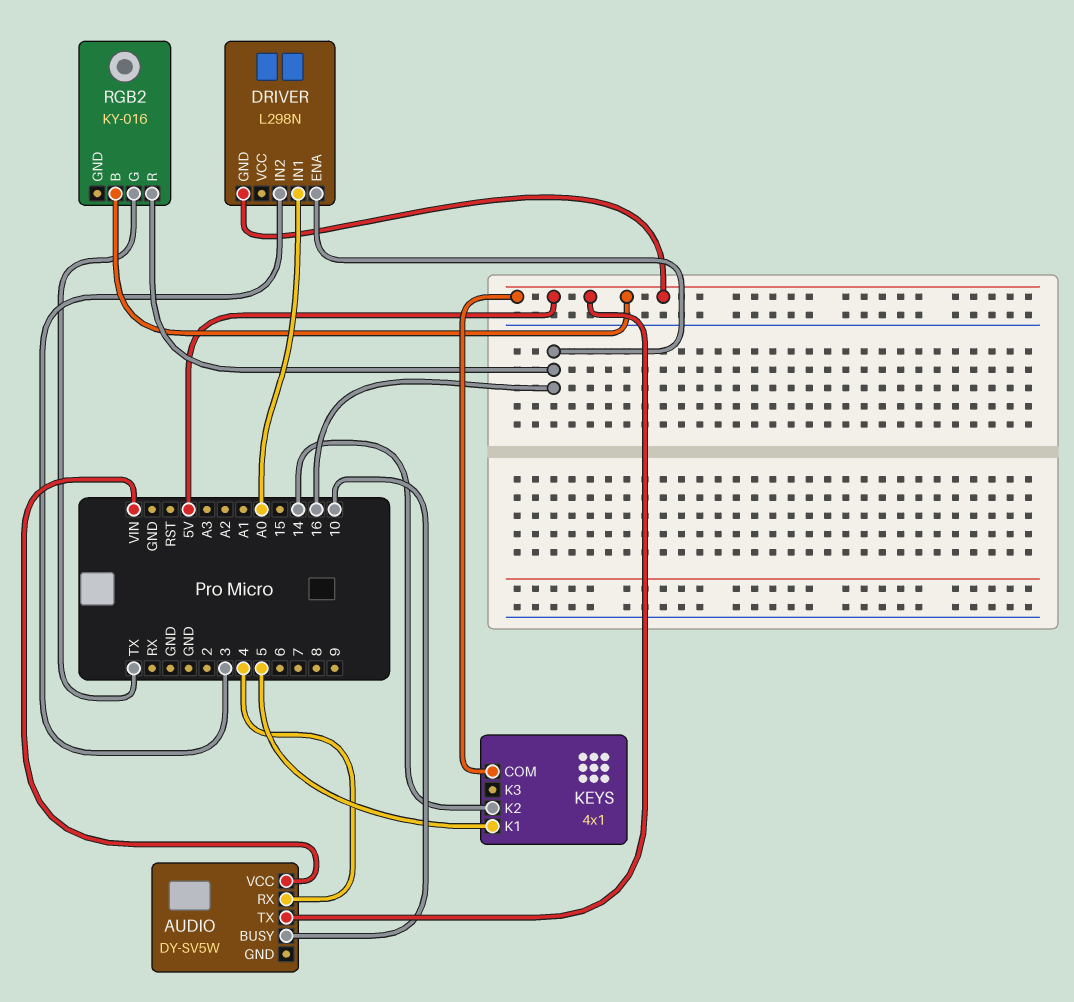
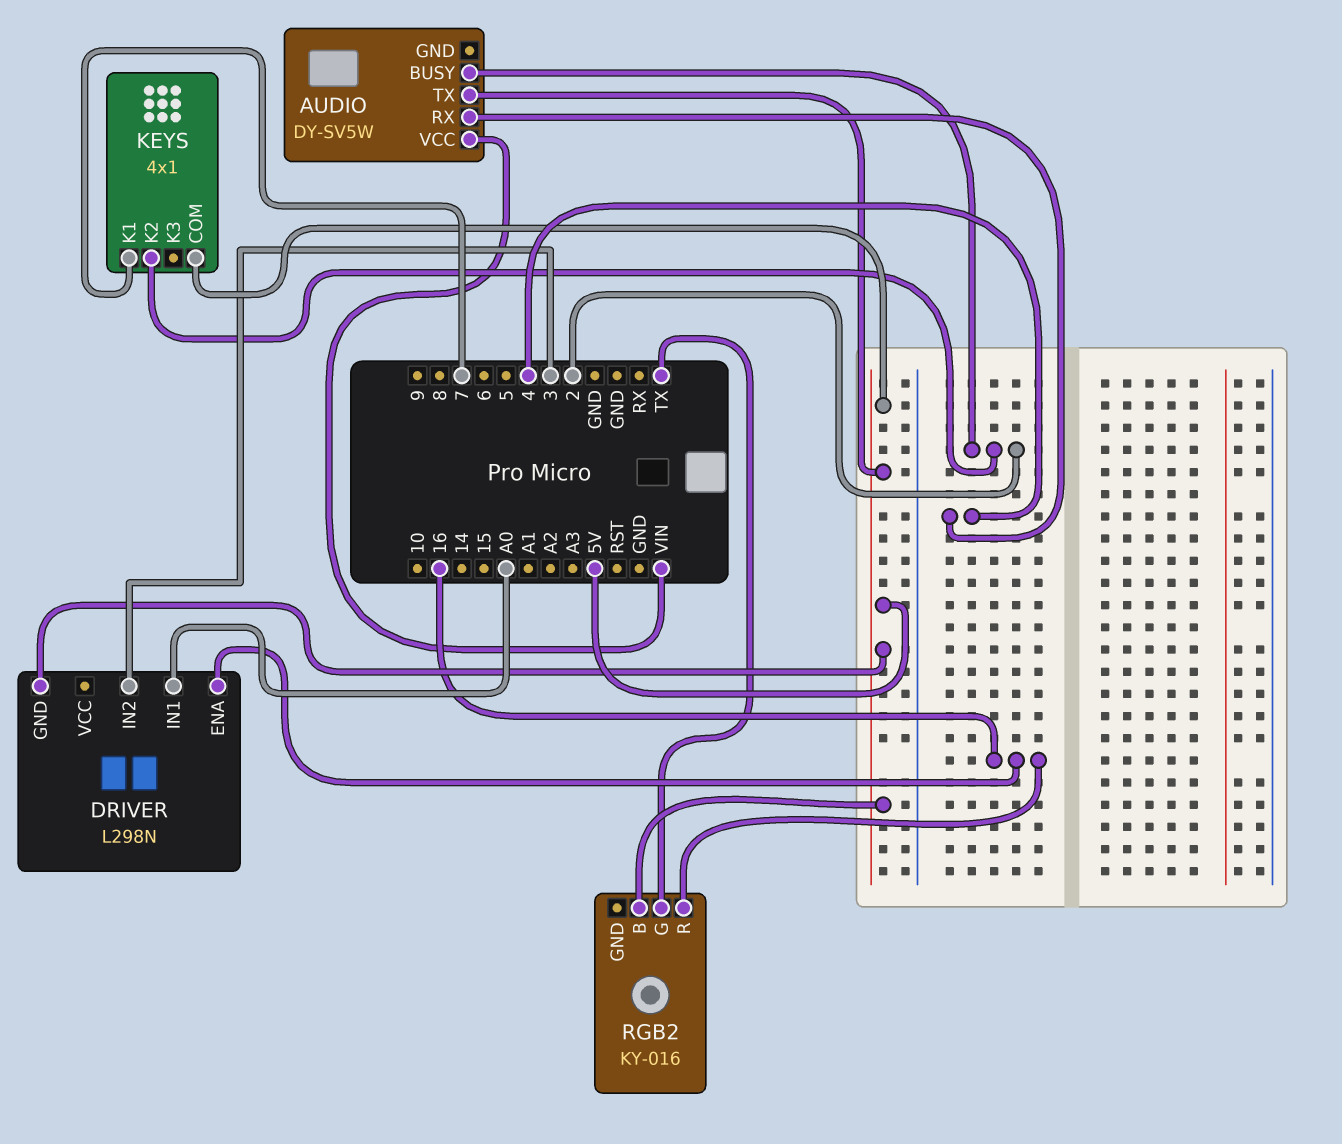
AUDIO pin BUSY: 10 -> 2
KEYS pin K1: 5 -> 7
KEYS pin K2: 14 -> 2

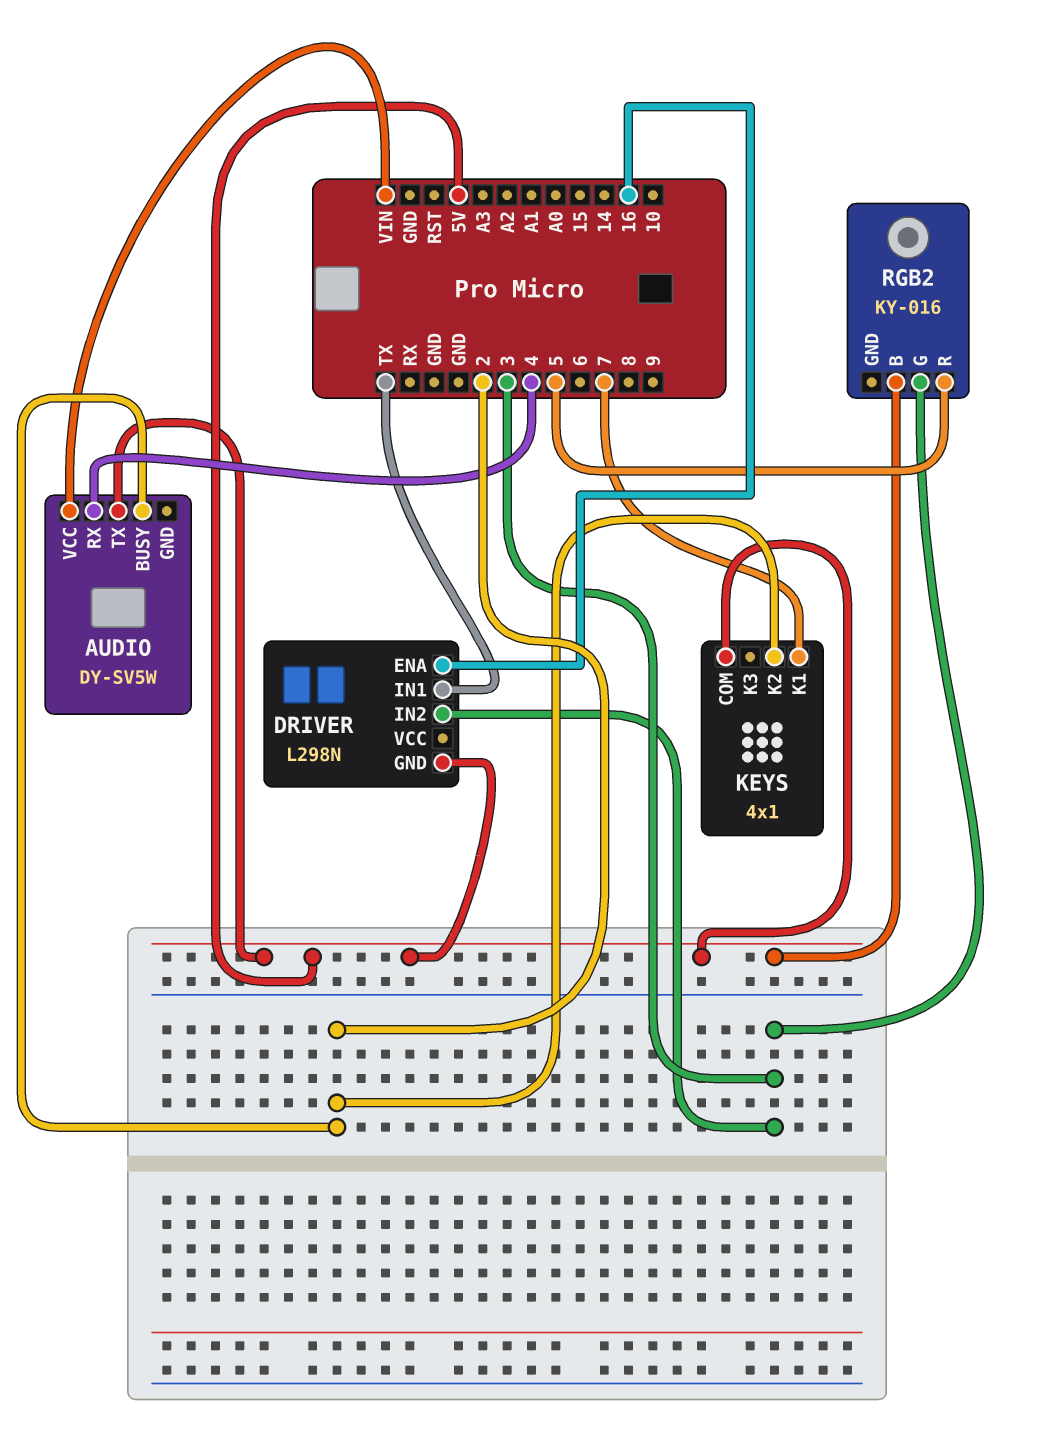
DRIVER pin IN1: A0 -> TX
RGB2 pin G: TX -> 3
RGB2 pin R: 16 -> 5

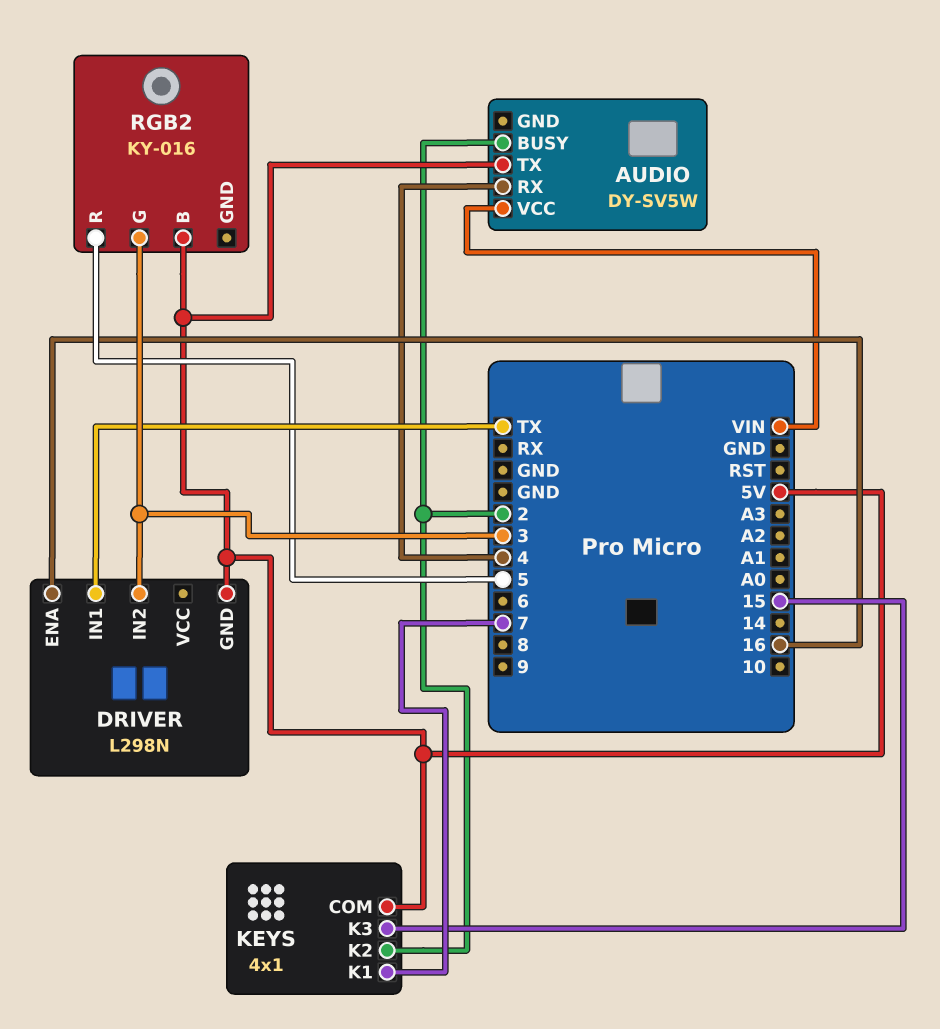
KEYS pin K3: none -> 15

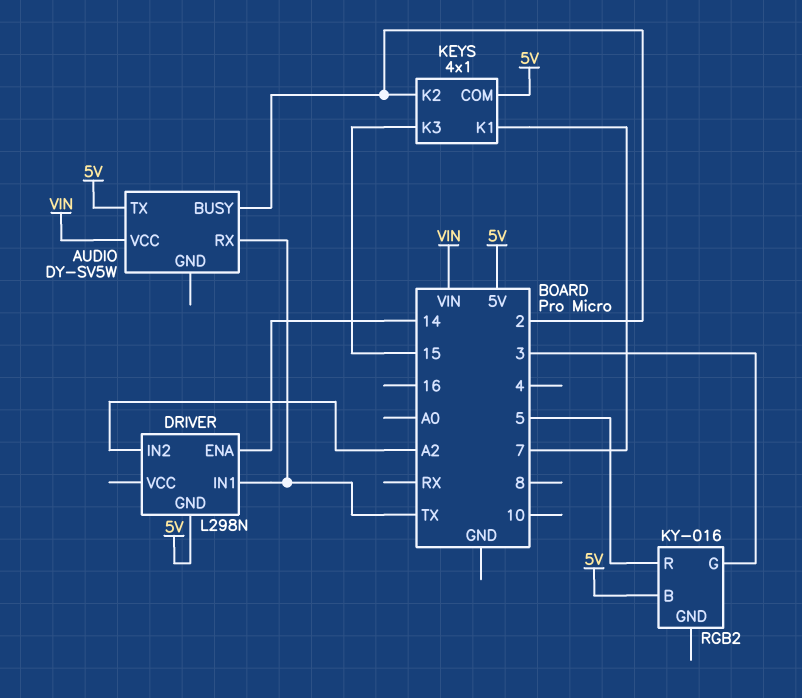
AUDIO pin RX: 4 -> TX
DRIVER pin ENA: 16 -> 14
DRIVER pin IN2: 3 -> A2

